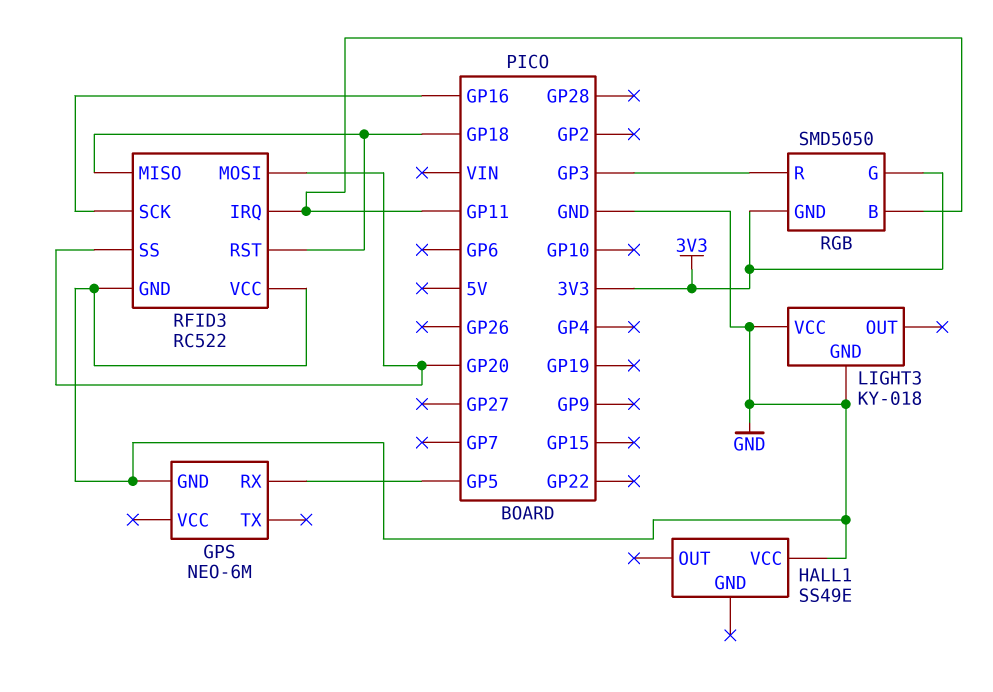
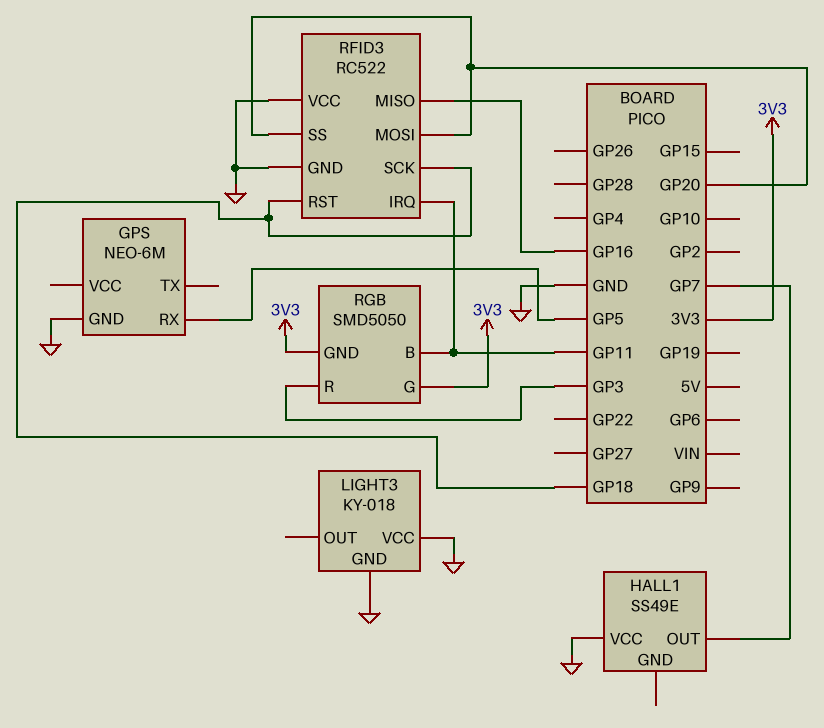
HALL1 pin OUT: none -> GP7
RFID3 pin MISO: GP18 -> GP16
RFID3 pin SCK: GP16 -> GP18

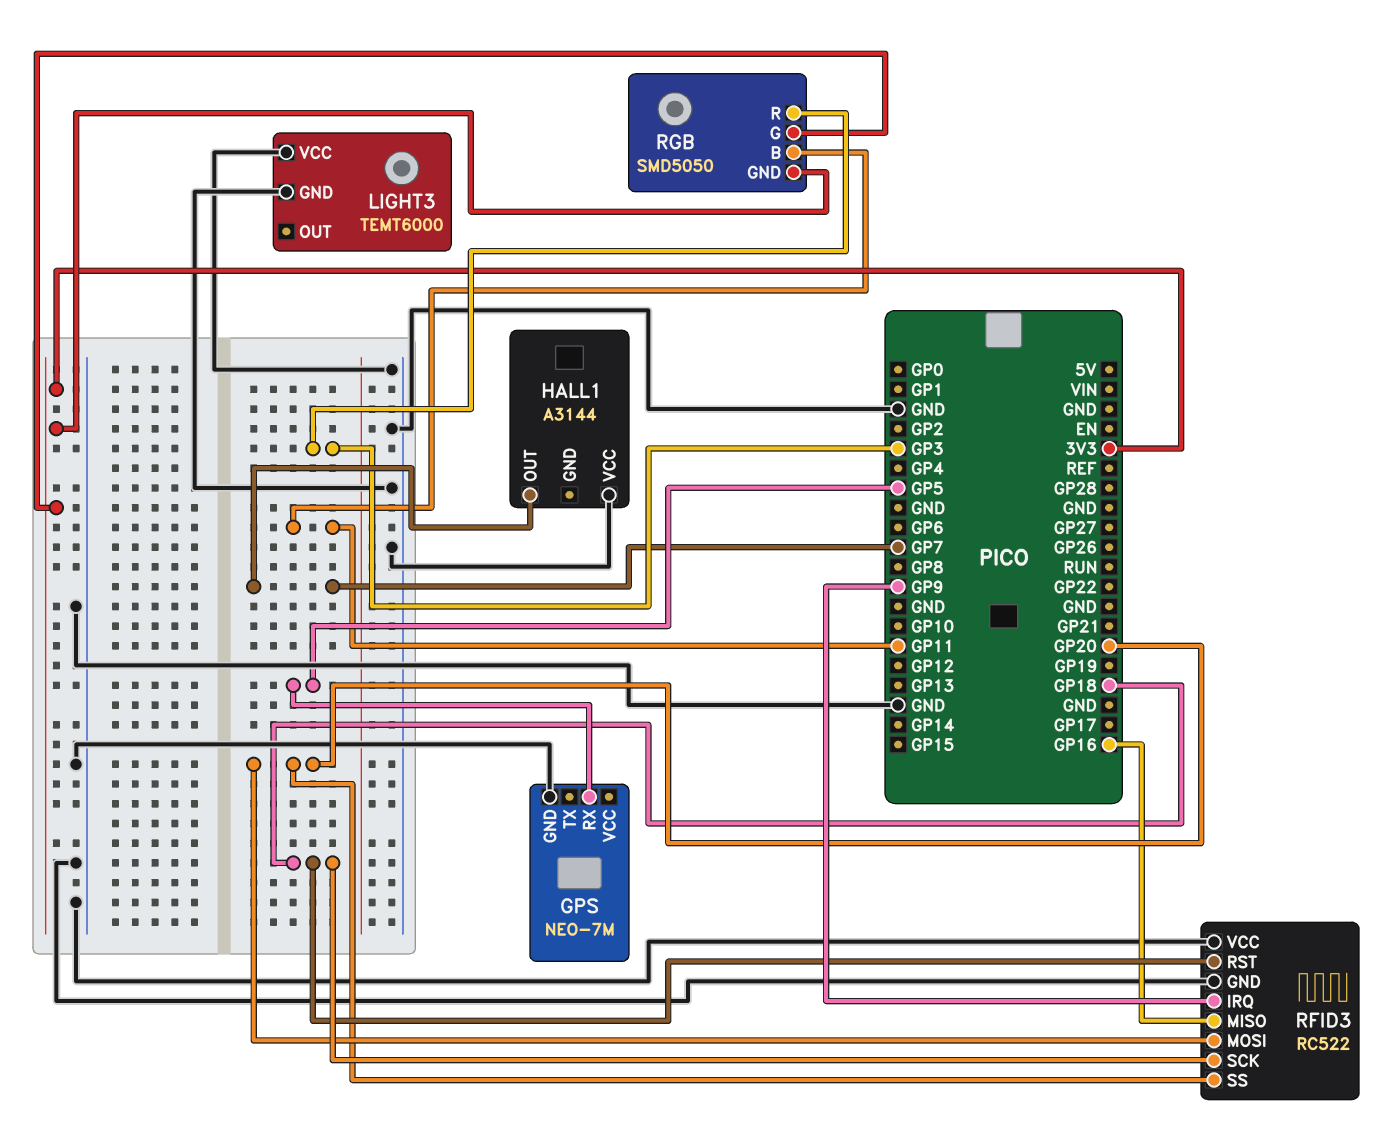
GPS: NEO-6M -> NEO-7M
HALL1: SS49E -> A3144
LIGHT3: KY-018 -> TEMT6000
RFID3 pin IRQ: GP11 -> GP9

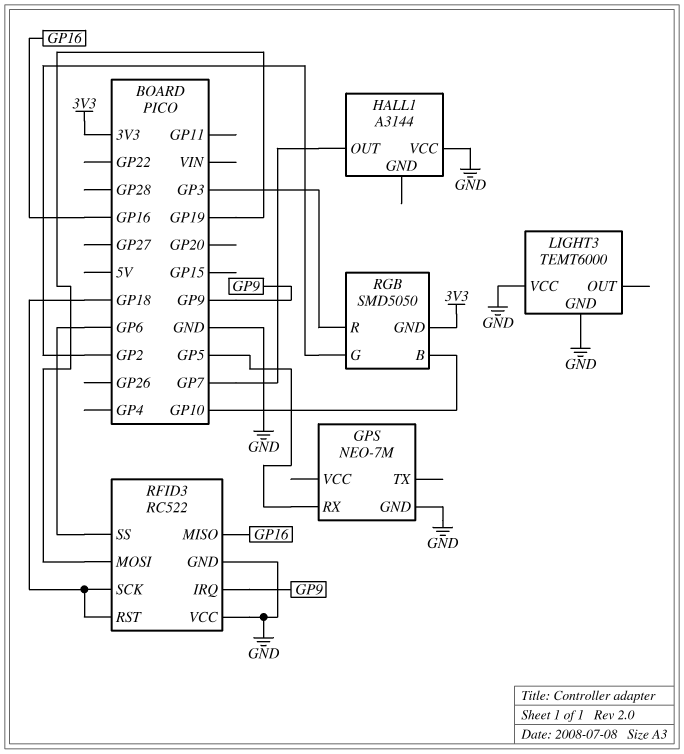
RFID3 pin MOSI: GP20 -> GP19
RFID3 pin SS: GP20 -> GP6
RGB pin B: GP11 -> GP10
RGB pin G: 3V3 -> GP2

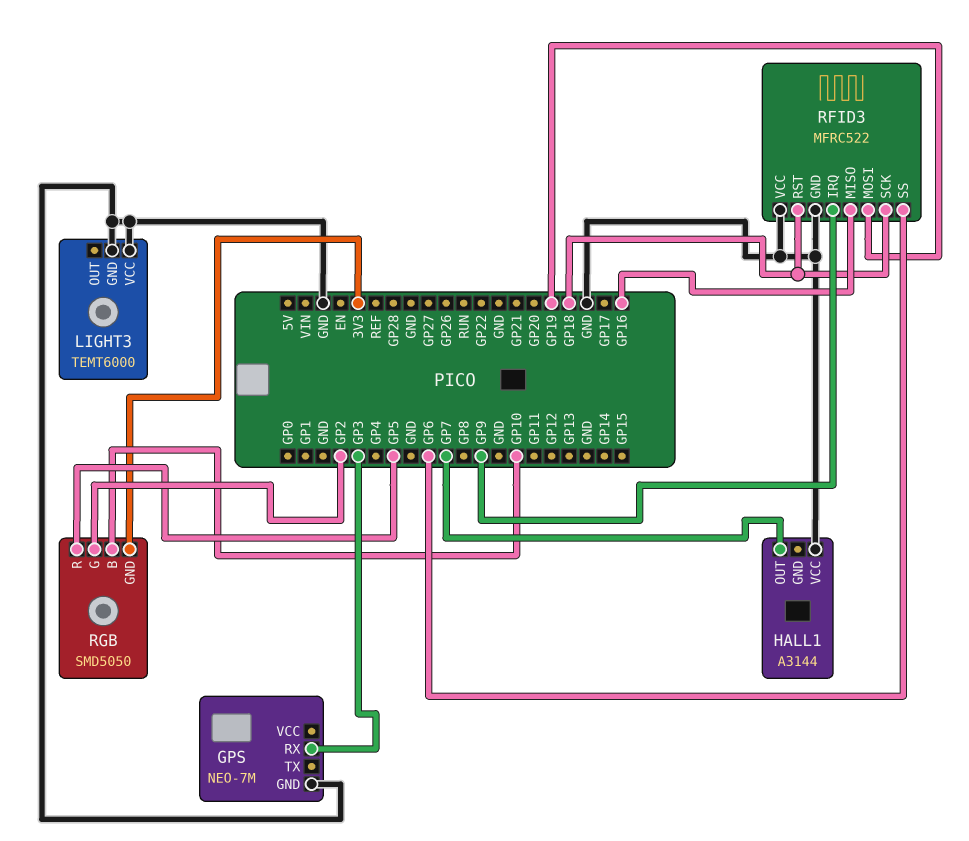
GPS pin RX: GP5 -> GP3
RFID3: RC522 -> MFRC522
RGB pin R: GP3 -> GP5

